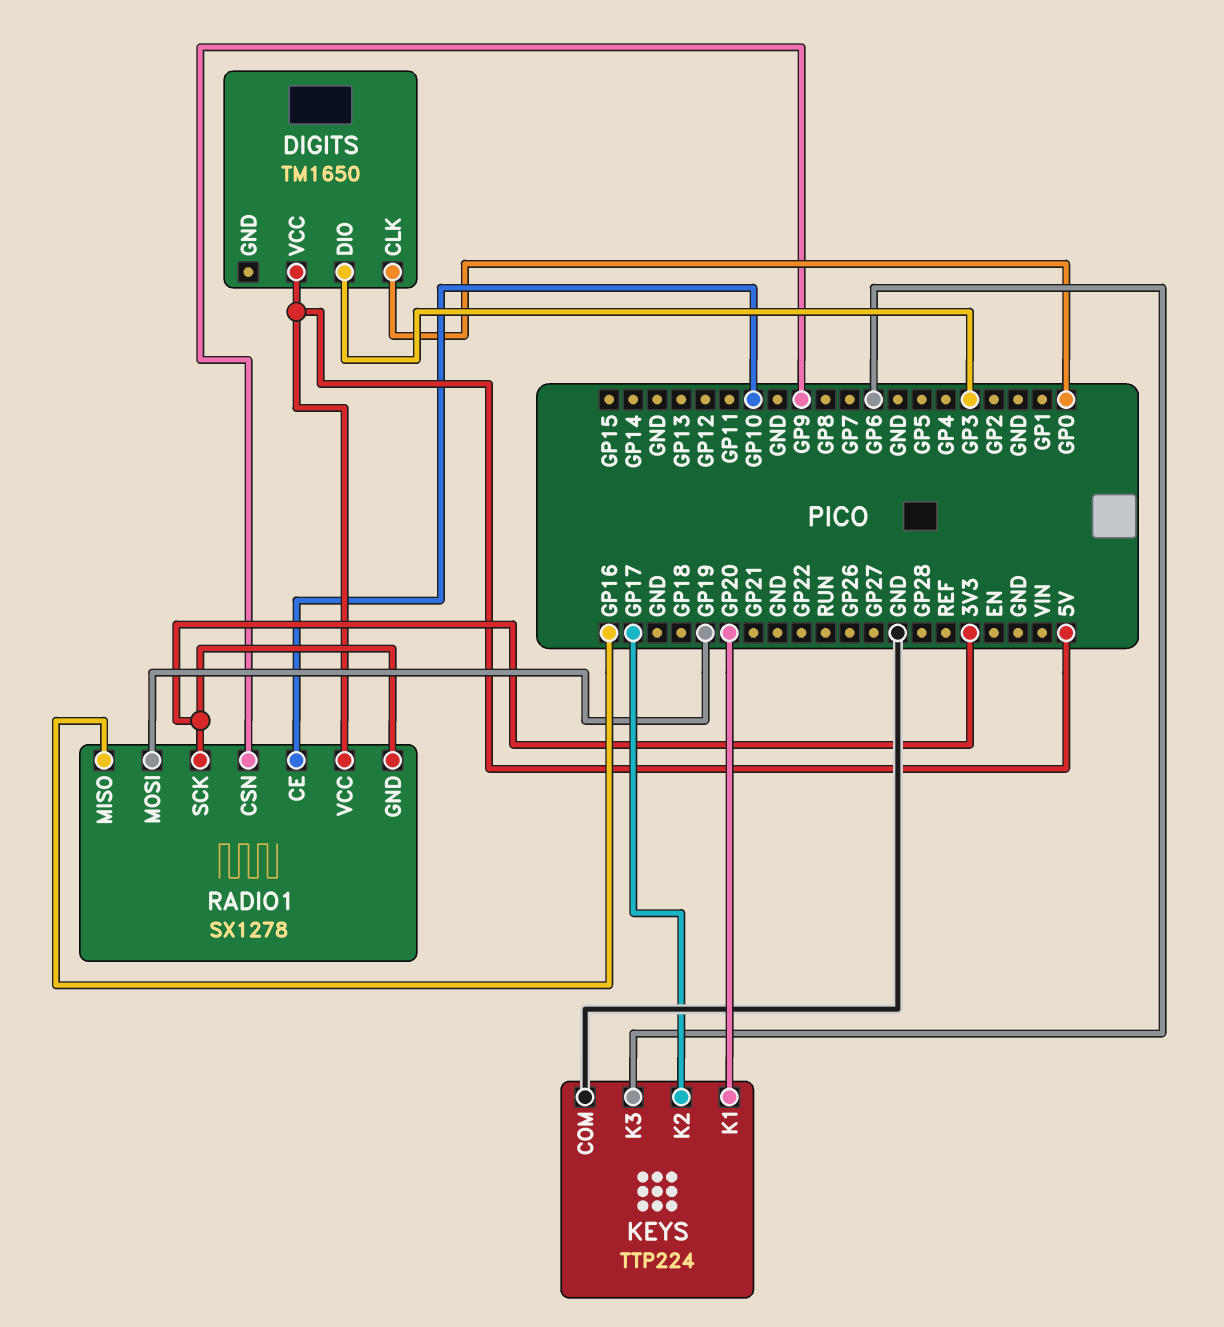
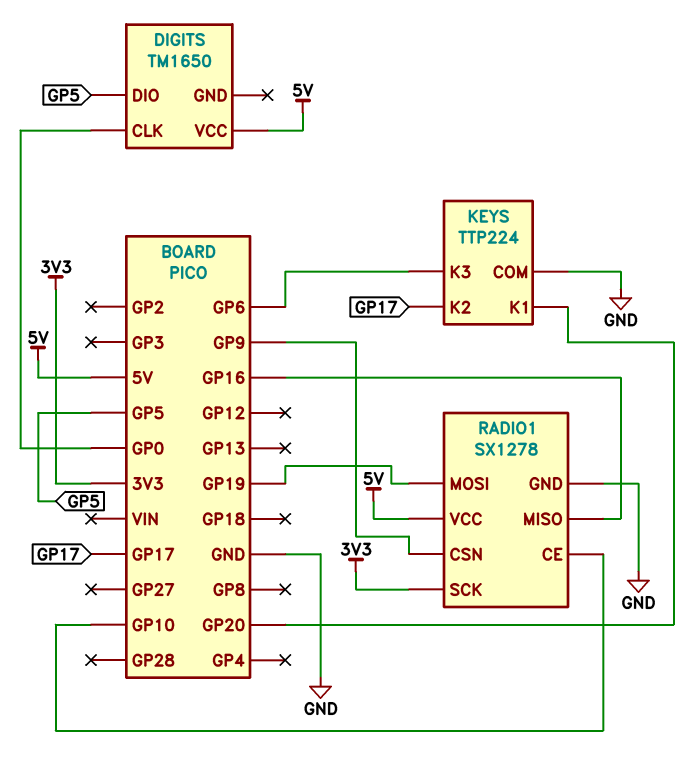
DIGITS pin DIO: GP3 -> GP5
RADIO1 pin GND: 3V3 -> GND

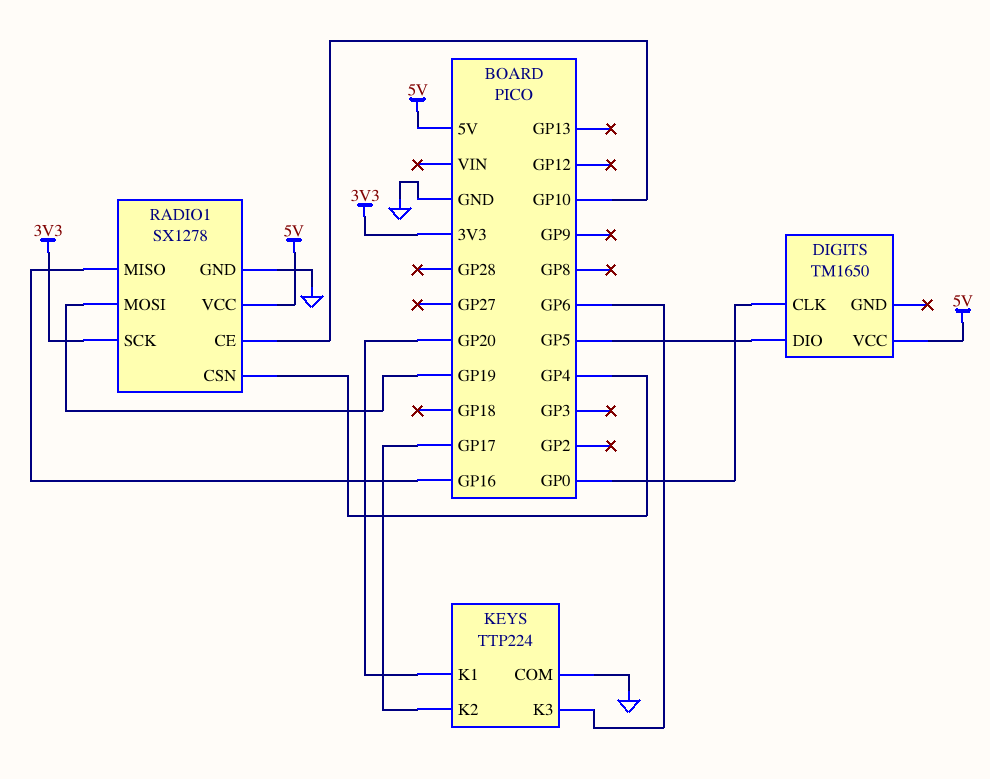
RADIO1 pin CSN: GP9 -> GP4

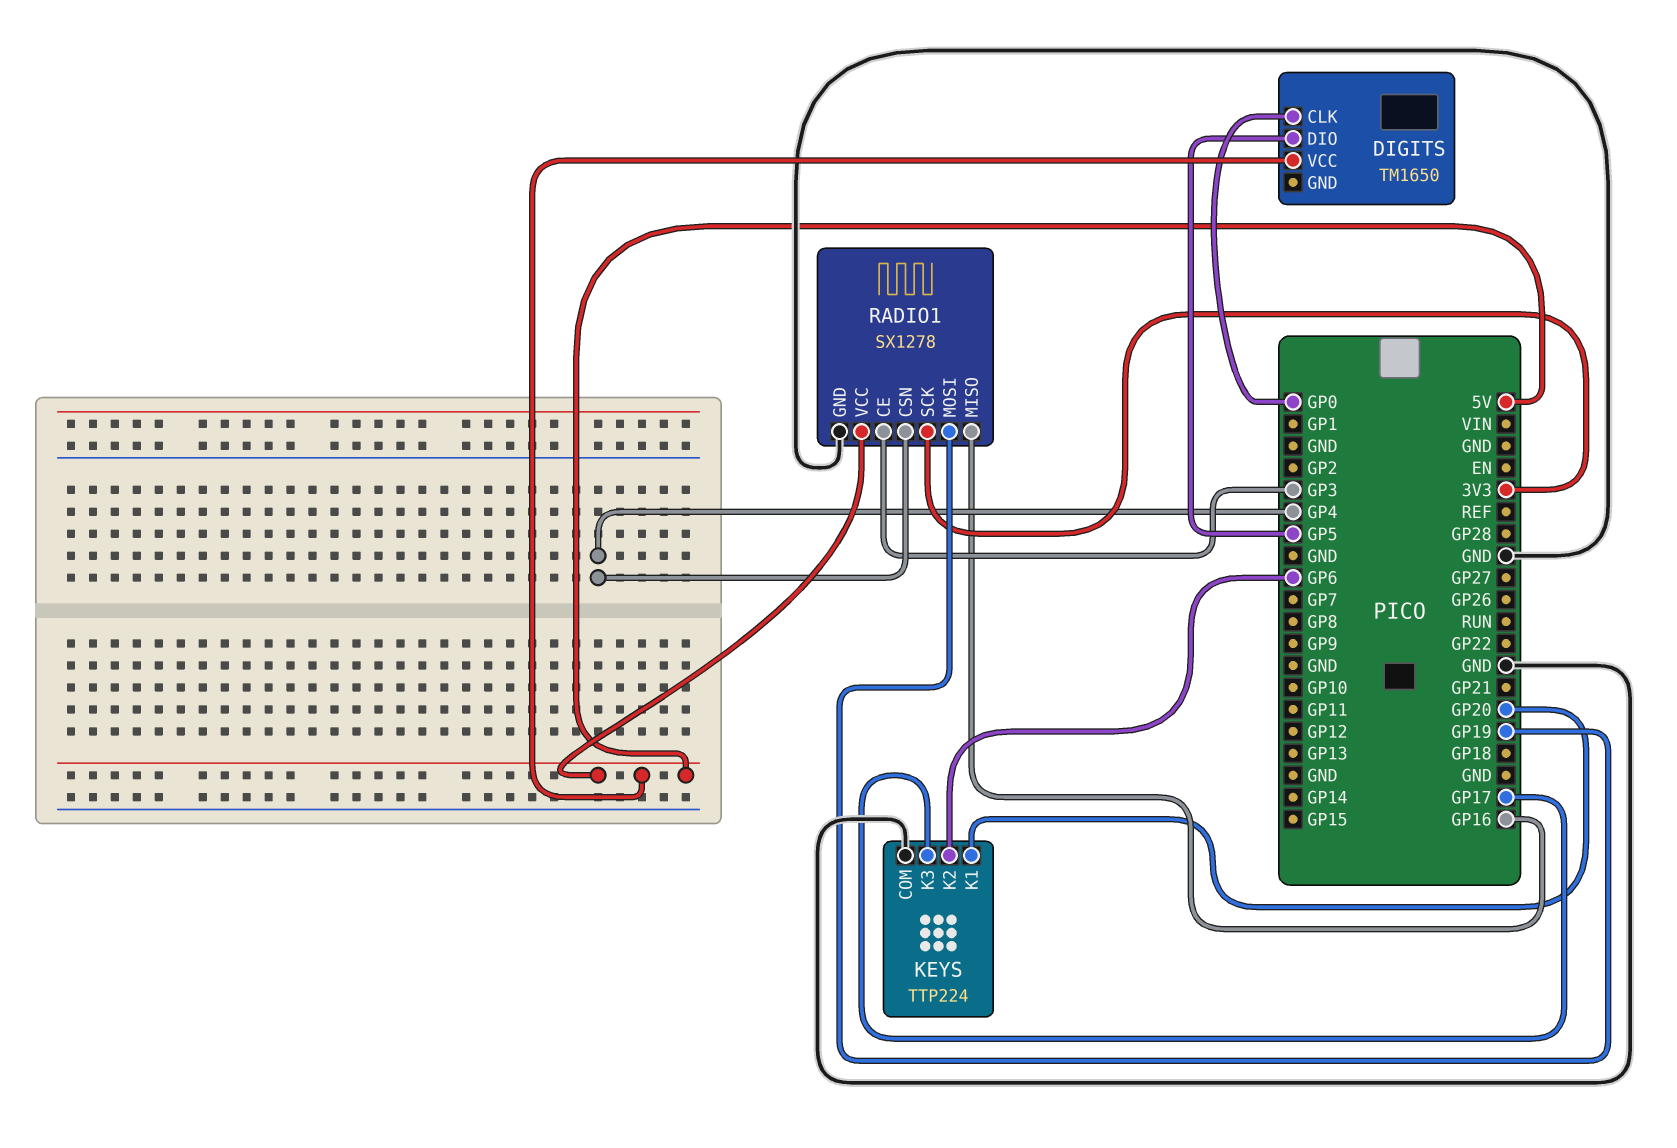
KEYS pin K2: GP17 -> GP6
KEYS pin K3: GP6 -> GP17
RADIO1 pin CE: GP10 -> GP3

